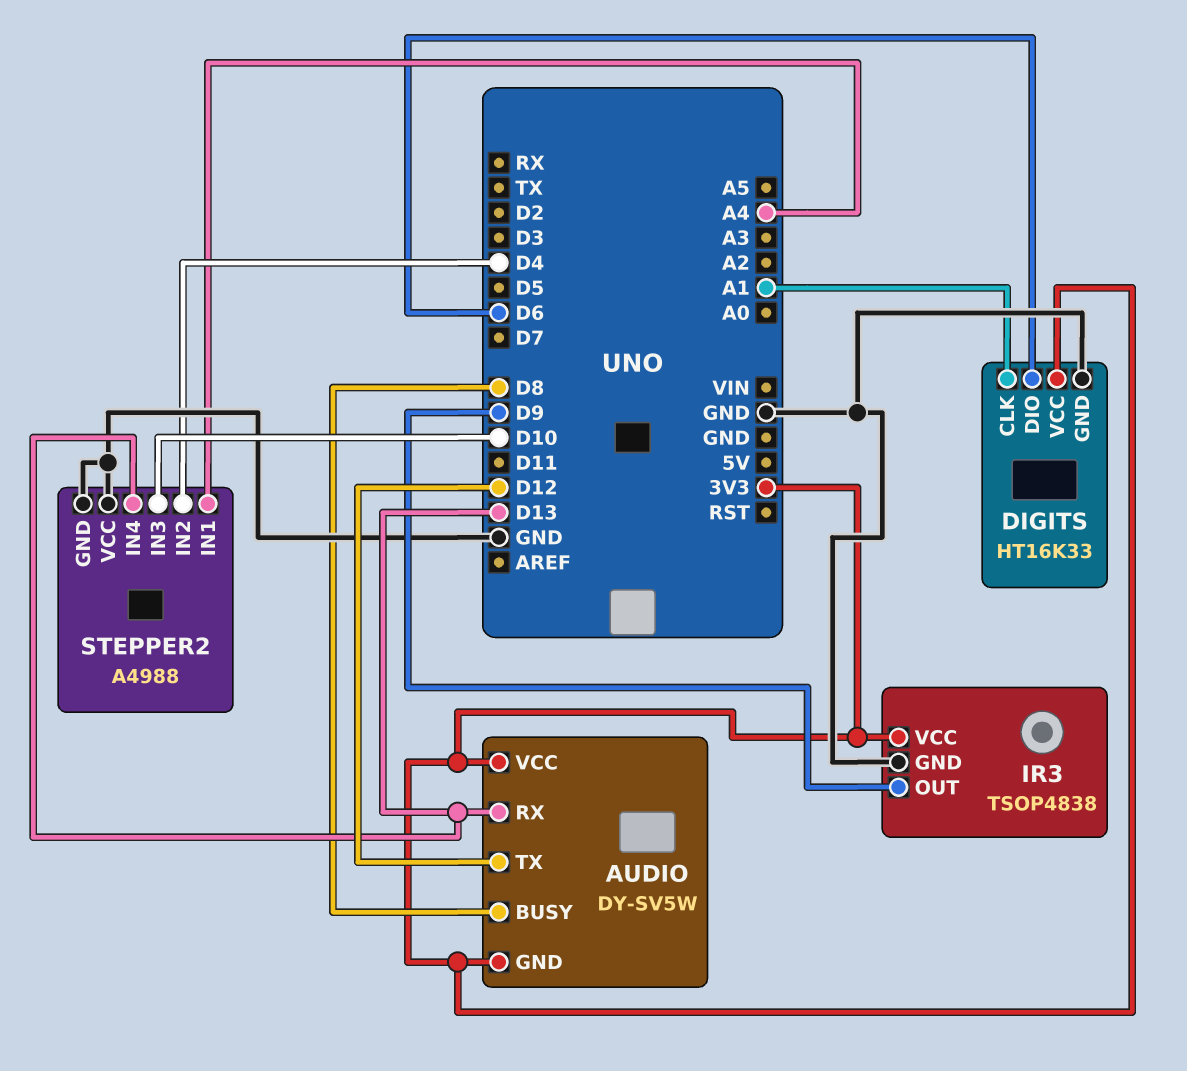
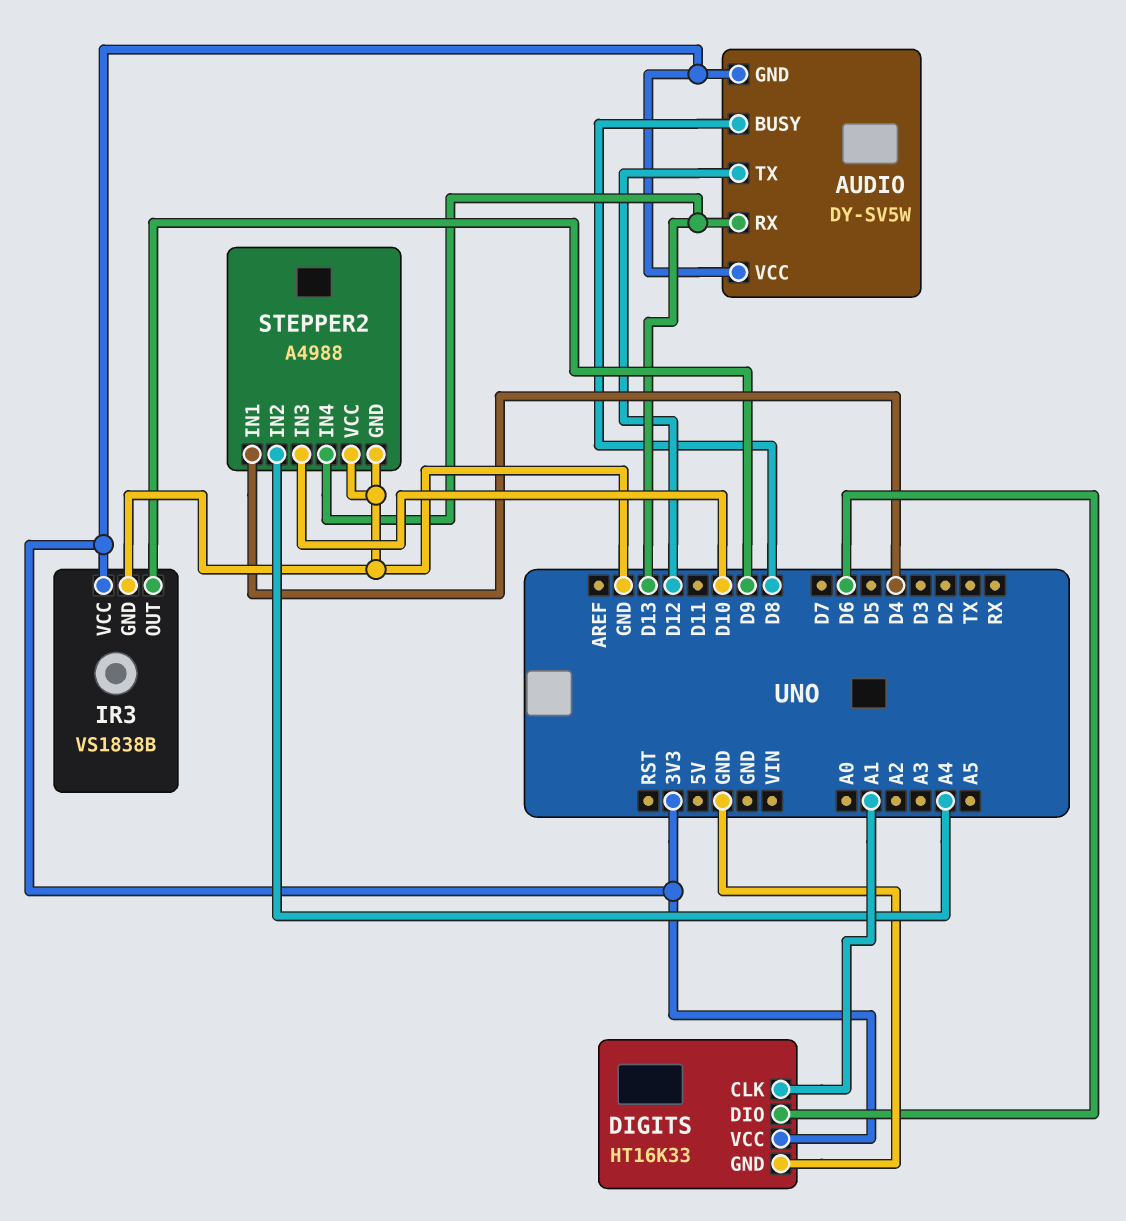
IR3: TSOP4838 -> VS1838B
STEPPER2 pin IN1: A4 -> D4
STEPPER2 pin IN2: D4 -> A4

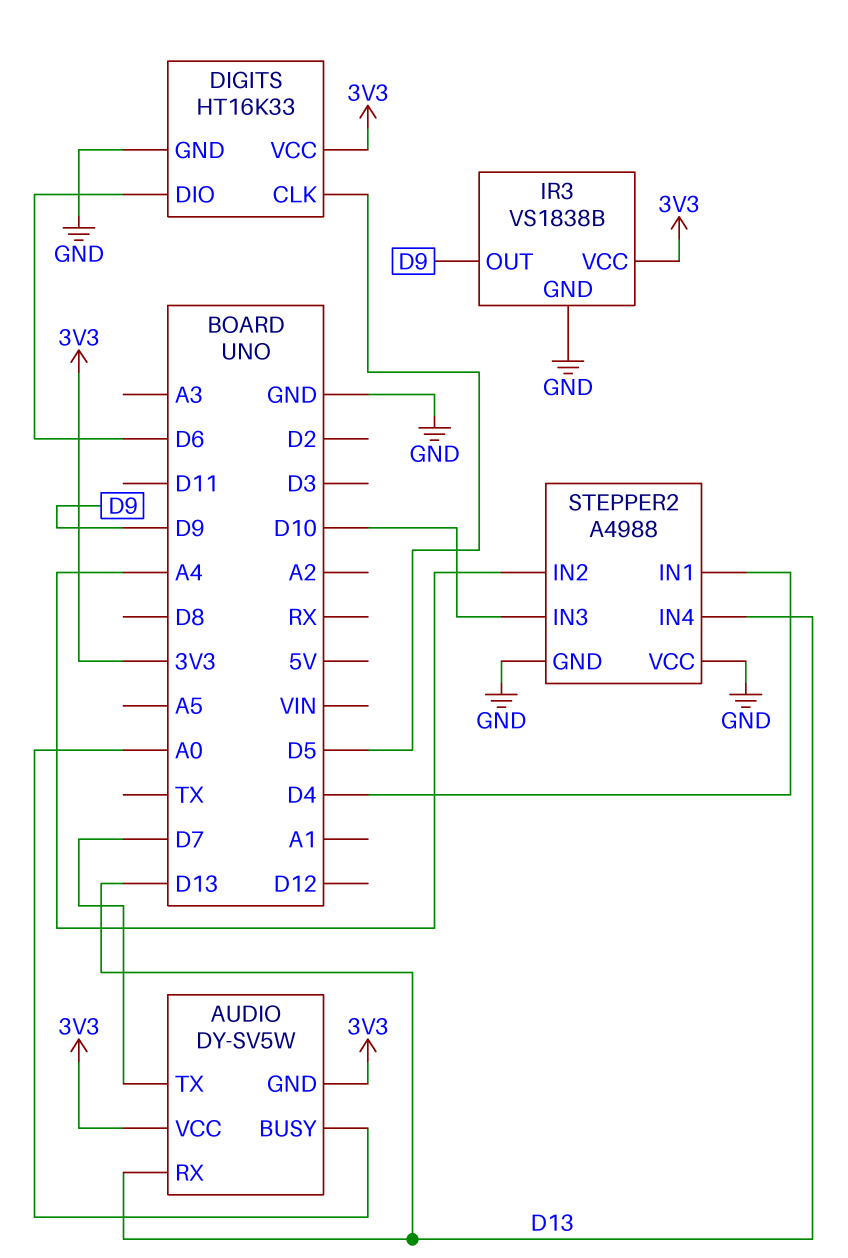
AUDIO pin BUSY: D8 -> A0
AUDIO pin TX: D12 -> D7
DIGITS pin CLK: A1 -> D5

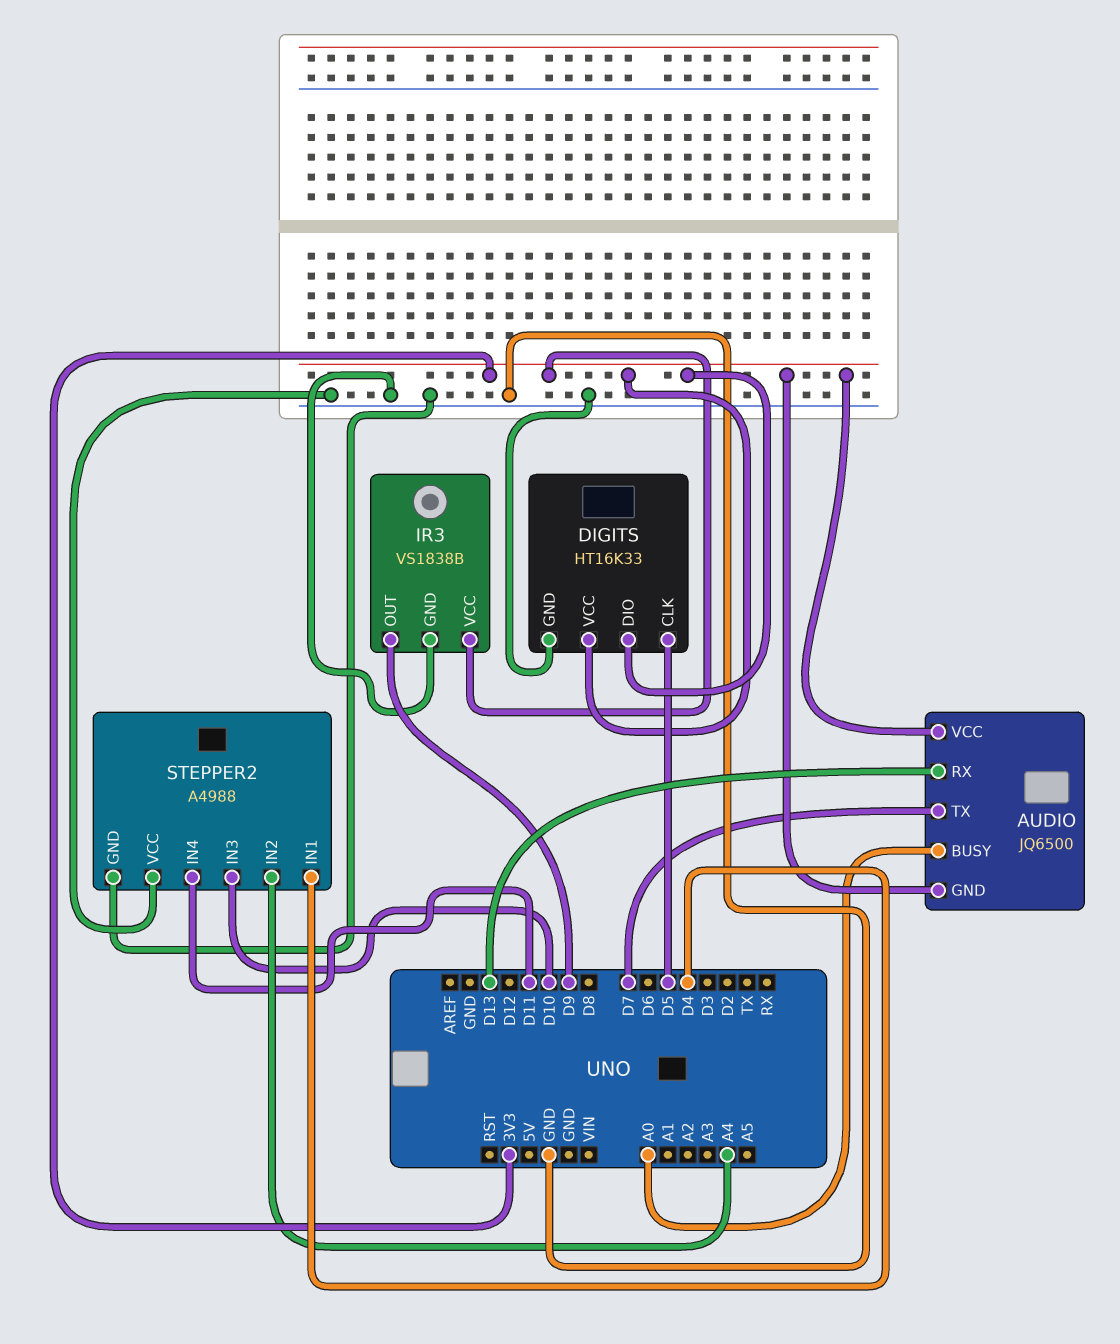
AUDIO: DY-SV5W -> JQ6500
DIGITS pin DIO: D6 -> 3V3
STEPPER2 pin IN4: D13 -> D11

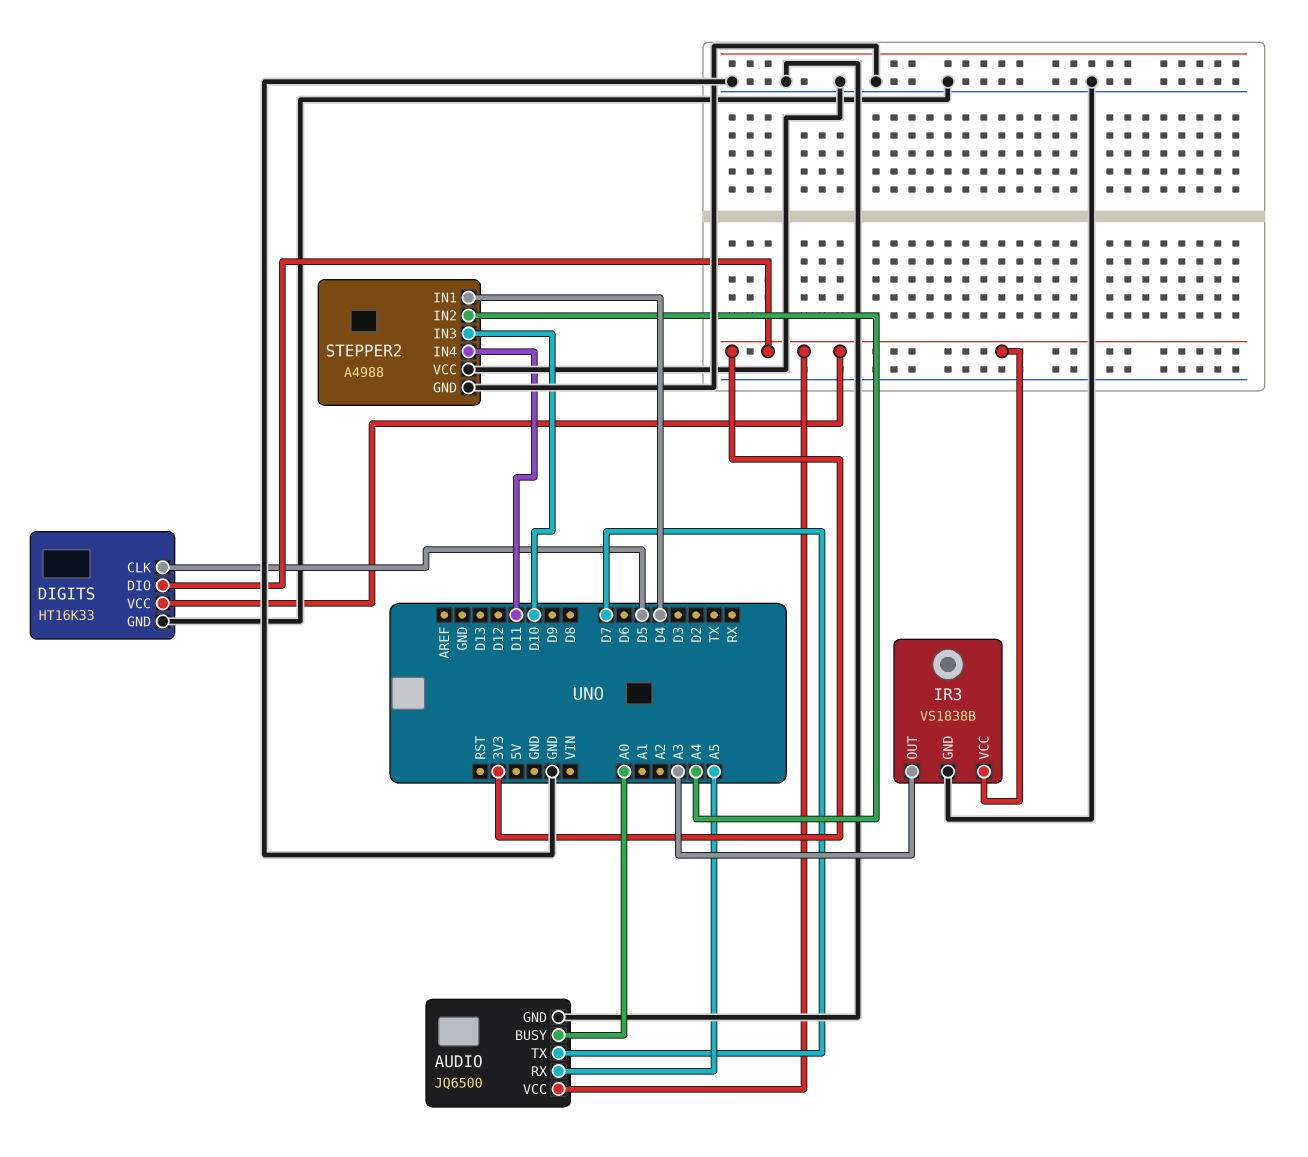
AUDIO pin GND: 3V3 -> GND
AUDIO pin RX: D13 -> A5
IR3 pin OUT: D9 -> A3

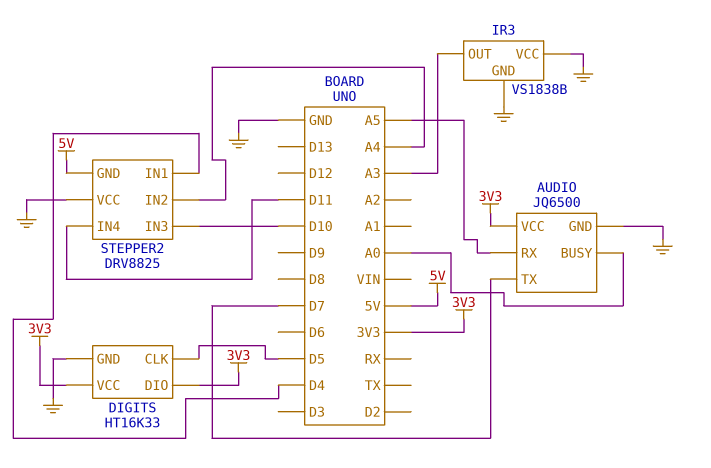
IR3 pin VCC: 3V3 -> GND
STEPPER2: A4988 -> DRV8825
STEPPER2 pin GND: GND -> 5V

